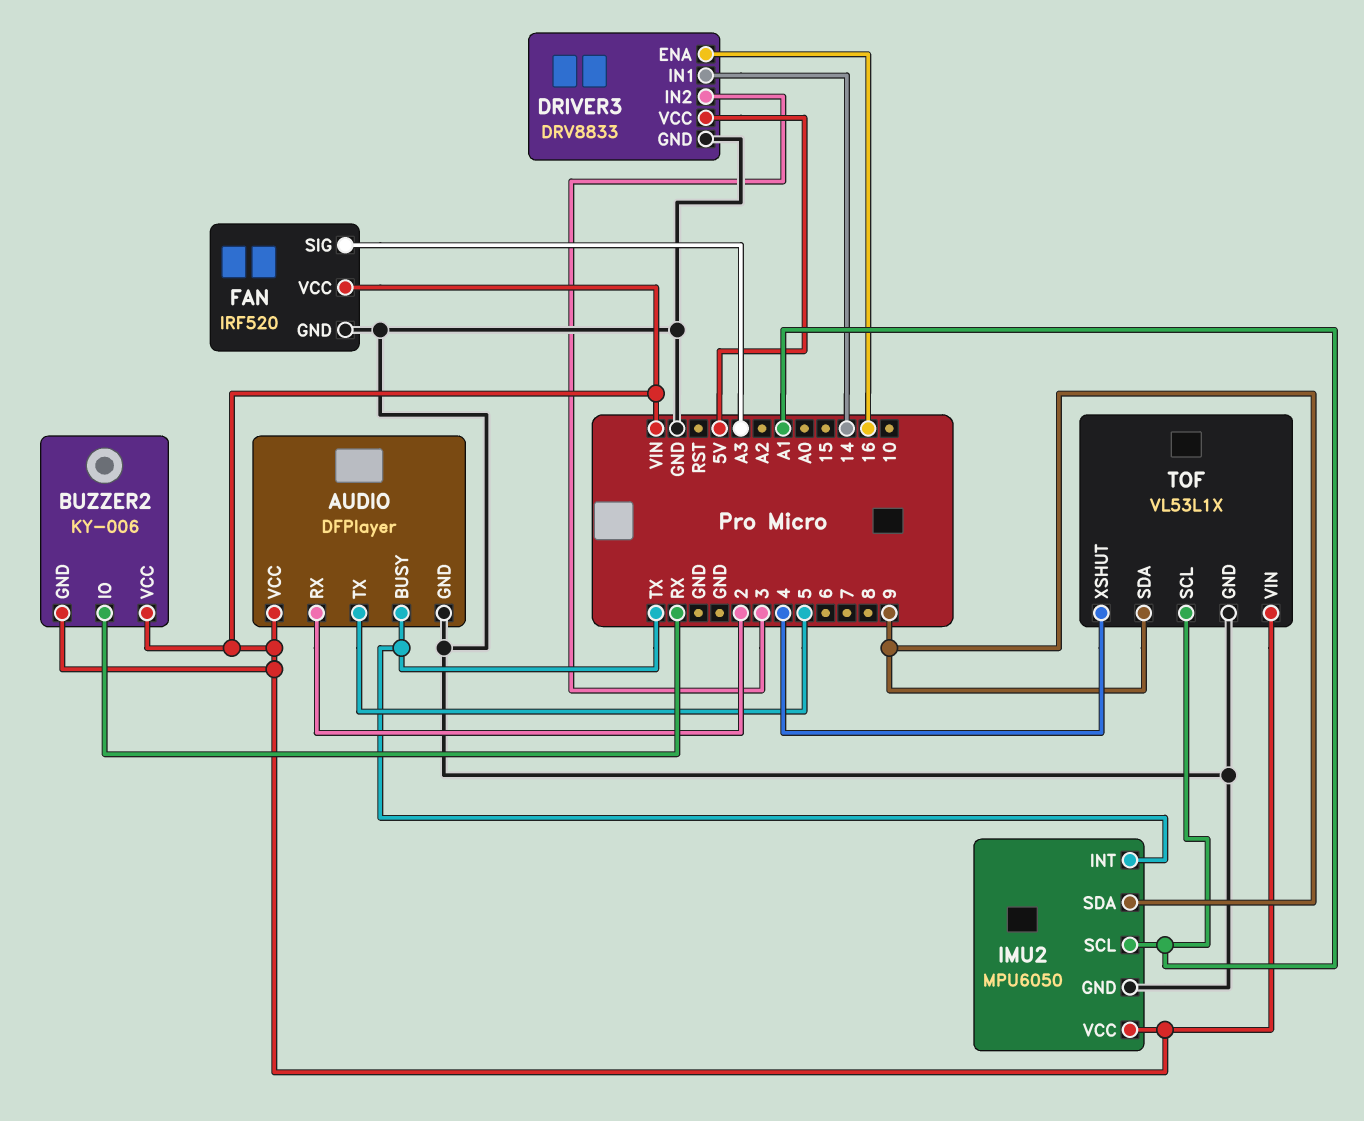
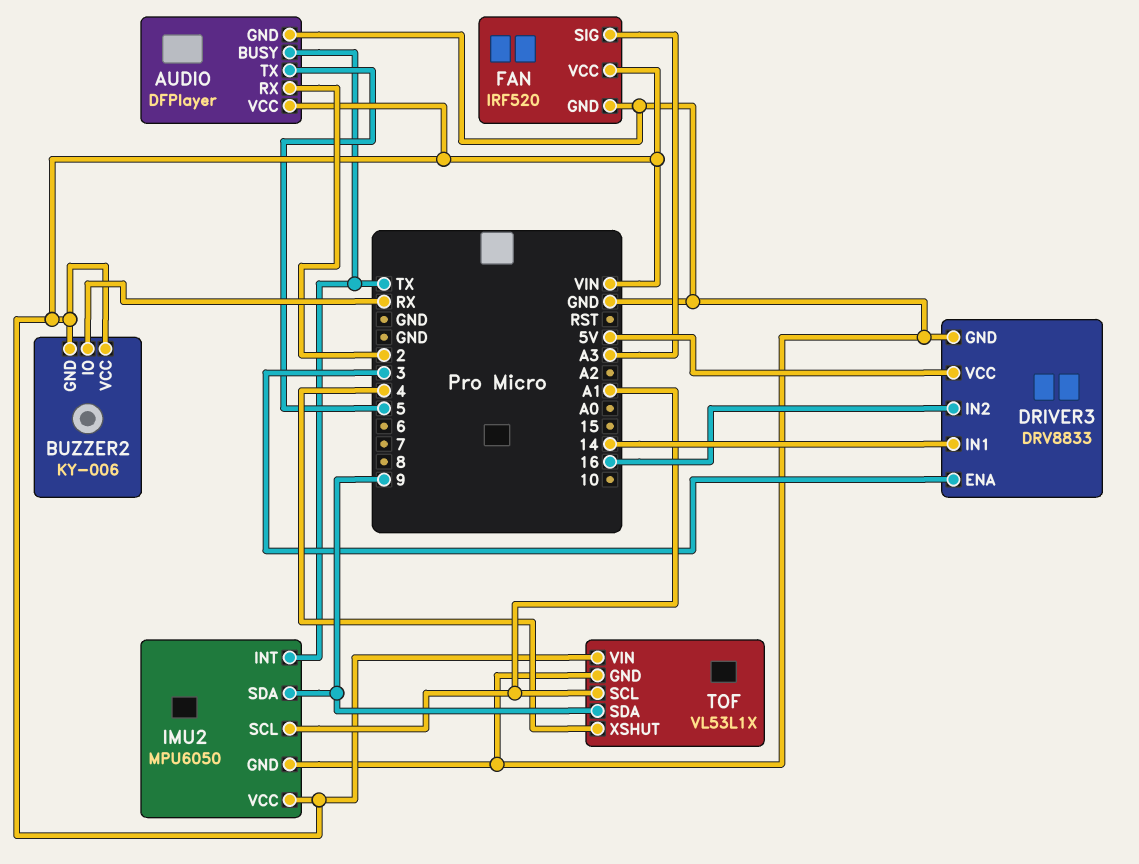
DRIVER3 pin ENA: 16 -> 3
DRIVER3 pin IN2: 3 -> 16

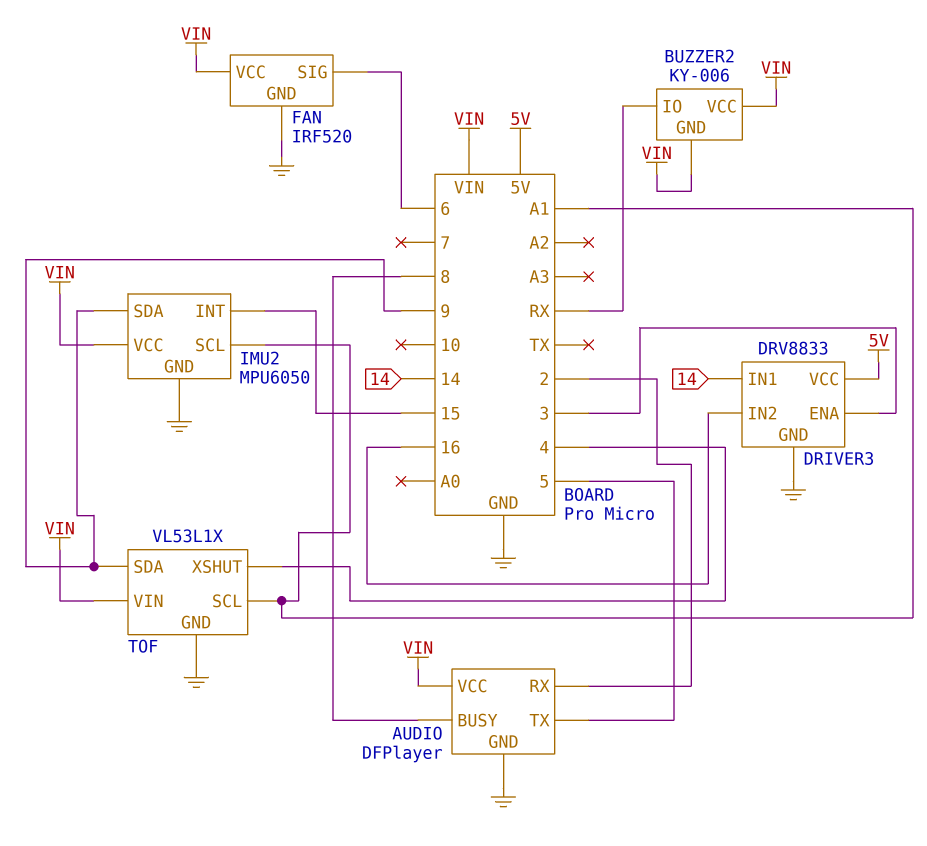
AUDIO pin BUSY: TX -> 8
FAN pin SIG: A3 -> 6
IMU2 pin INT: TX -> 15

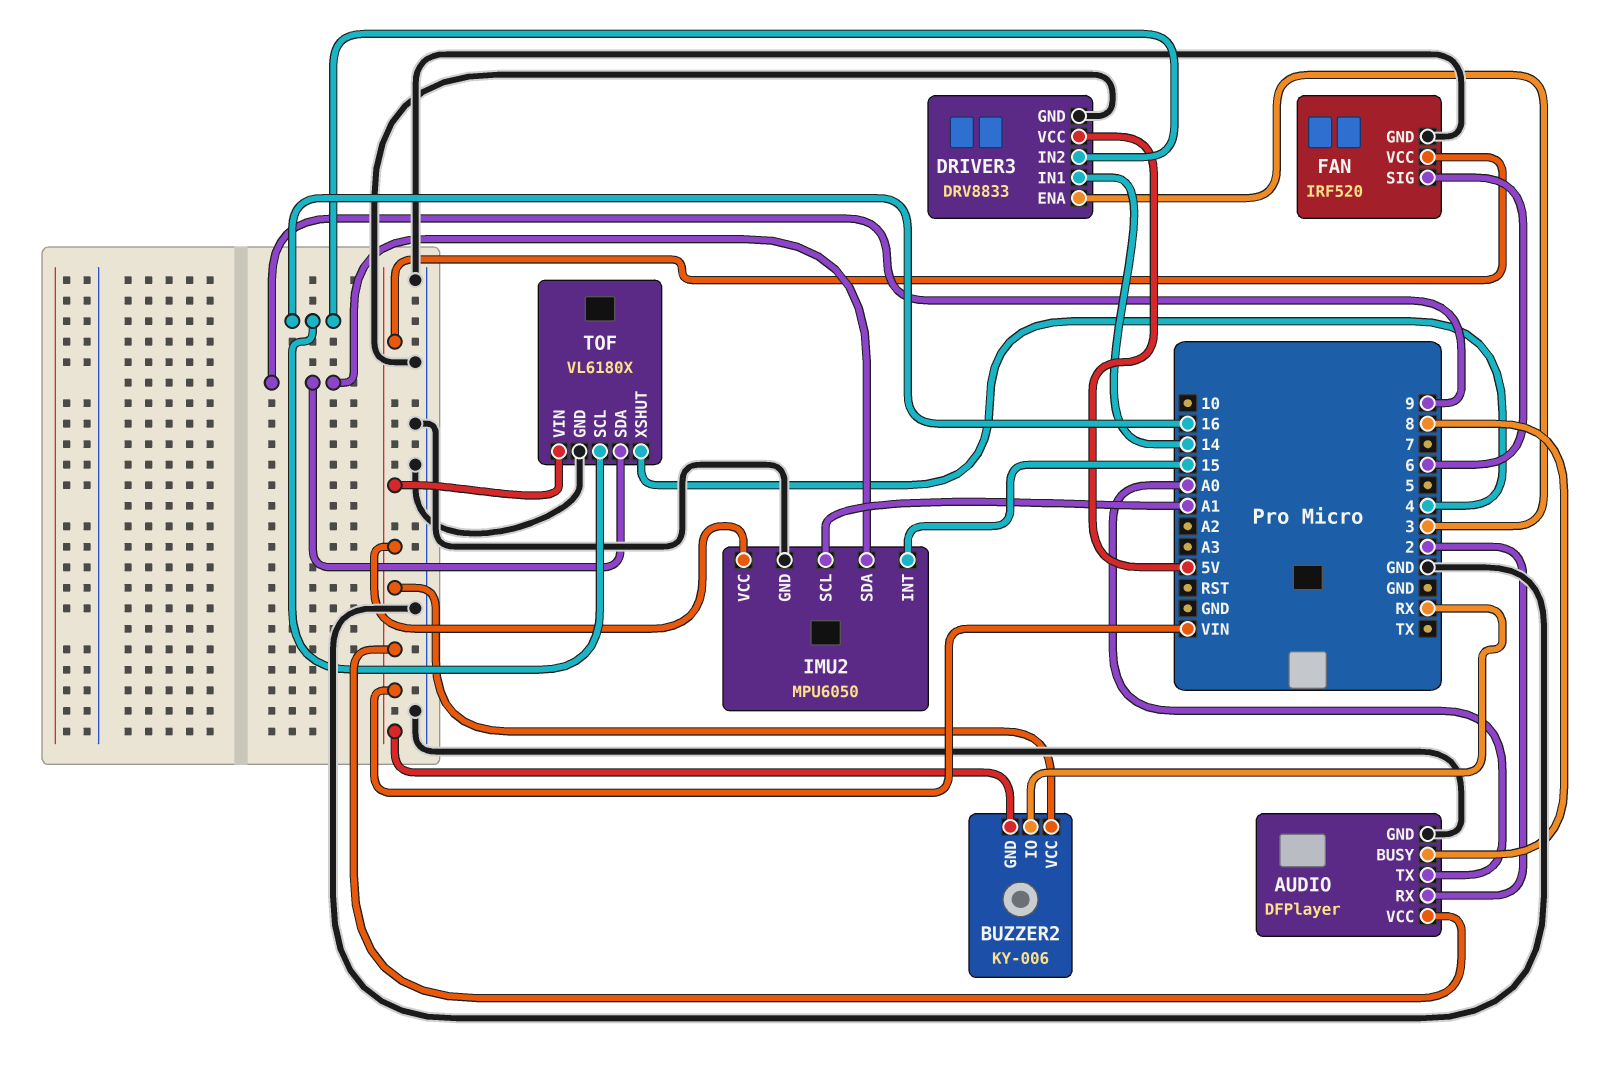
AUDIO pin TX: 5 -> A0
TOF: VL53L1X -> VL6180X
TOF pin SCL: A1 -> 16

